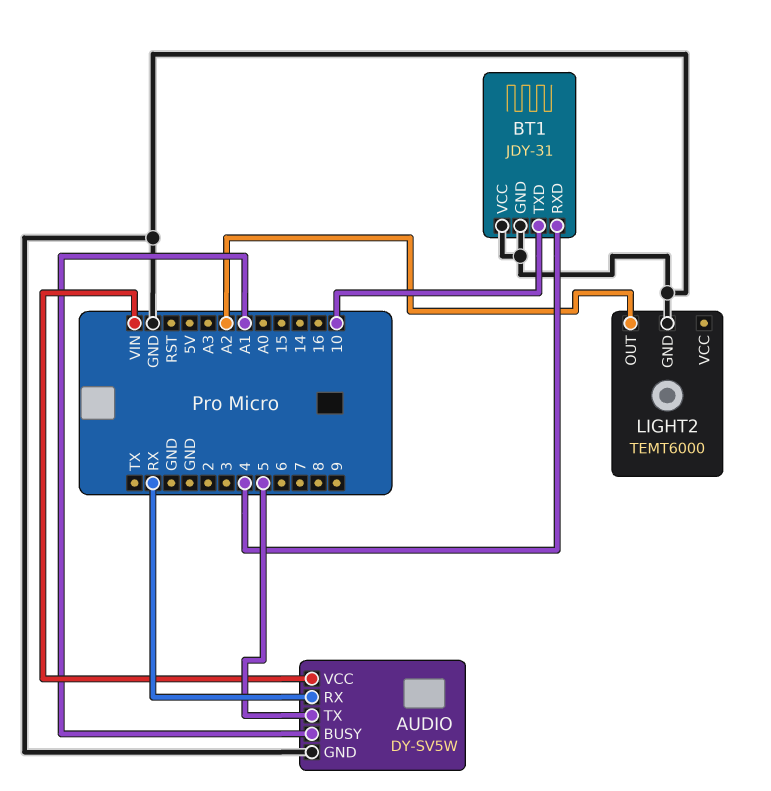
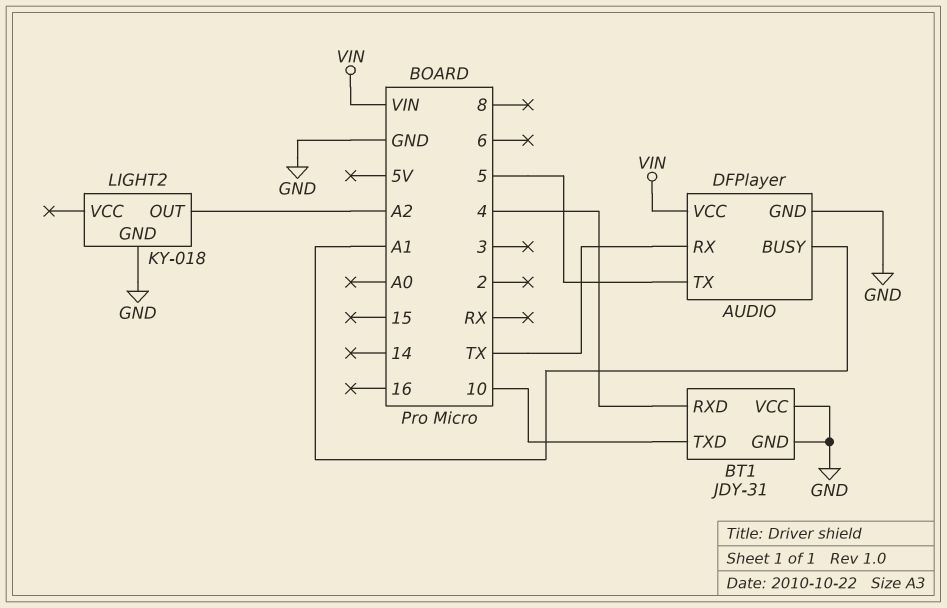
AUDIO: DY-SV5W -> DFPlayer
AUDIO pin RX: RX -> TX
LIGHT2: TEMT6000 -> KY-018

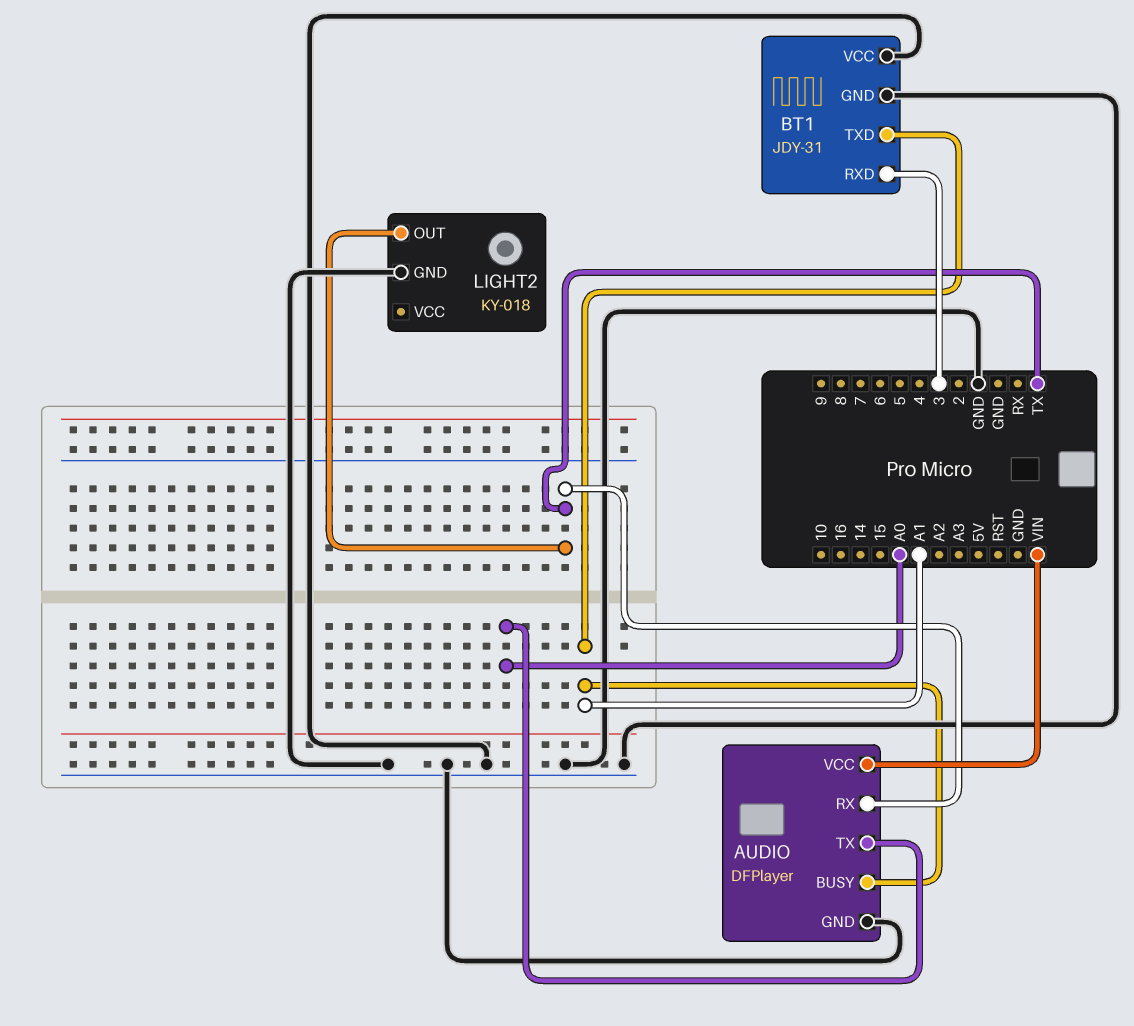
AUDIO pin TX: 5 -> A0
BT1 pin RXD: 4 -> 3
BT1 pin TXD: 10 -> A1
LIGHT2 pin OUT: A2 -> TX

